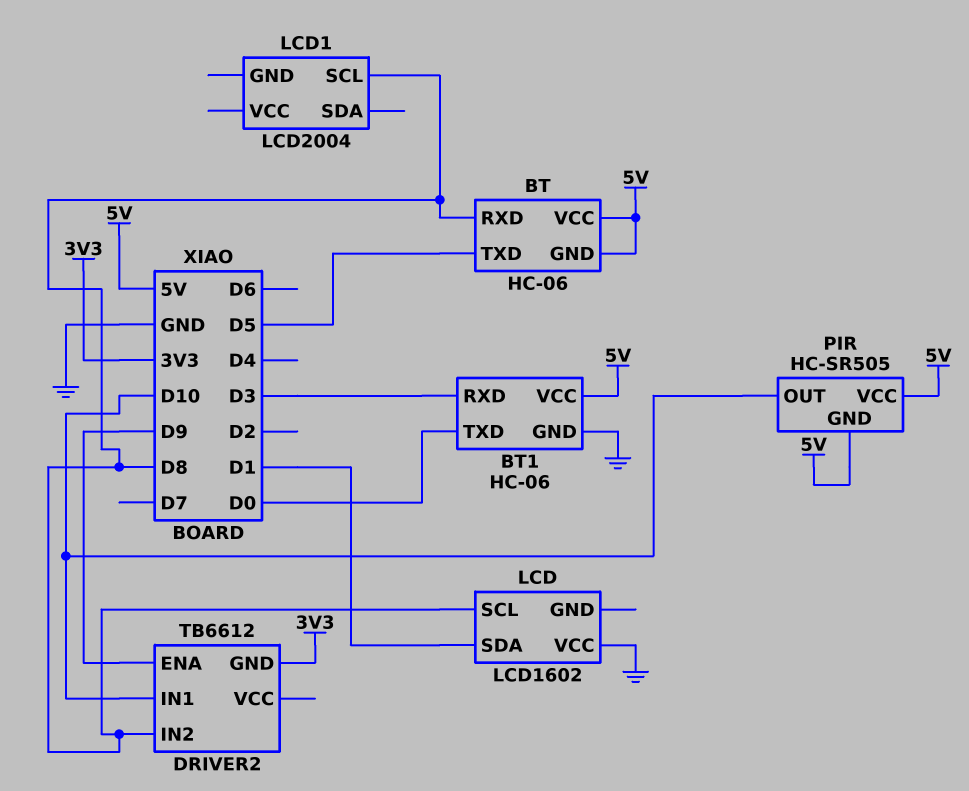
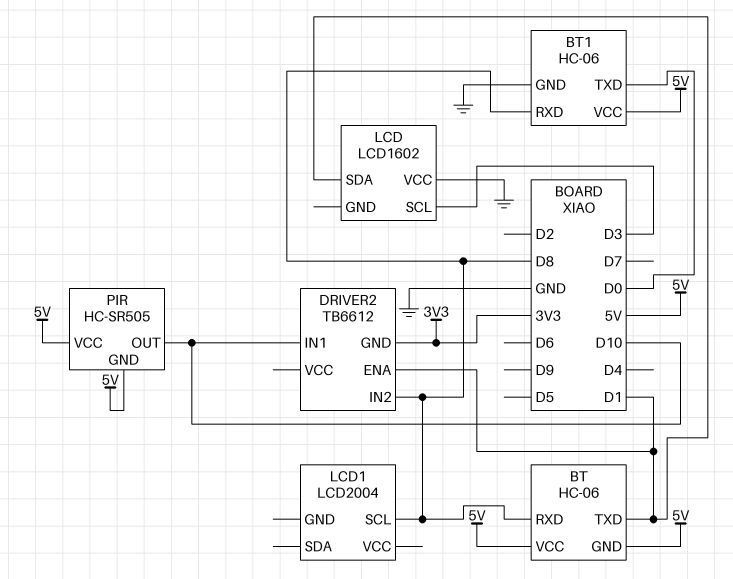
BT pin TXD: D5 -> D1
BT1 pin RXD: D3 -> D8
DRIVER2 pin ENA: D9 -> D1
LCD pin SCL: D8 -> D3

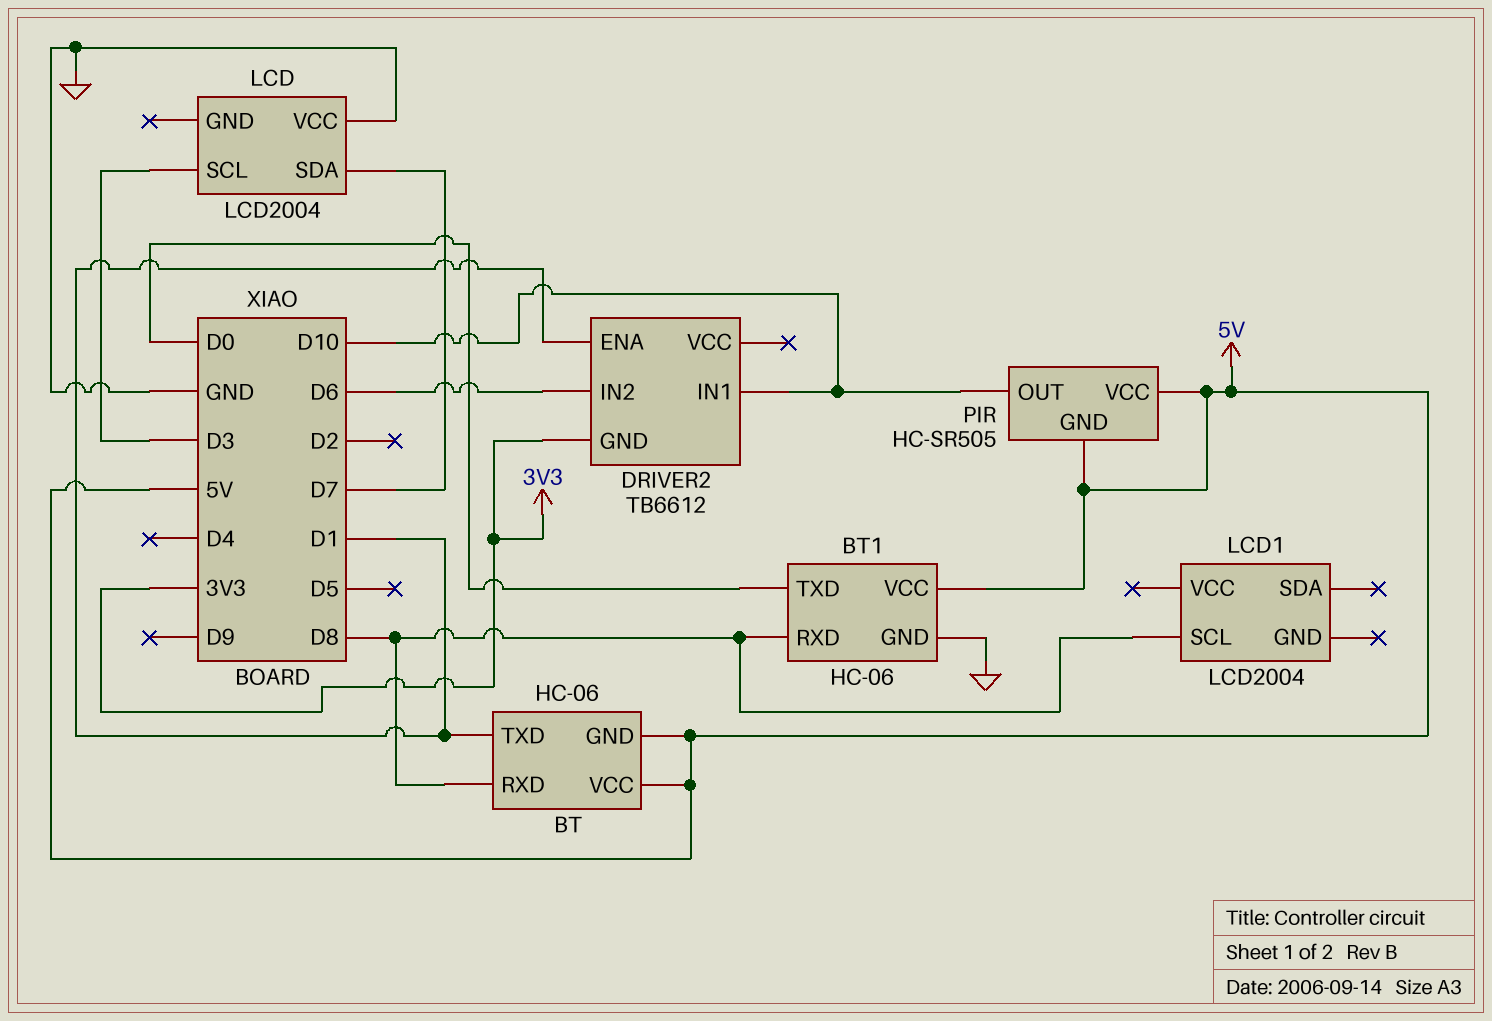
DRIVER2 pin IN2: D8 -> D6
LCD: LCD1602 -> LCD2004
LCD pin SDA: D1 -> D7

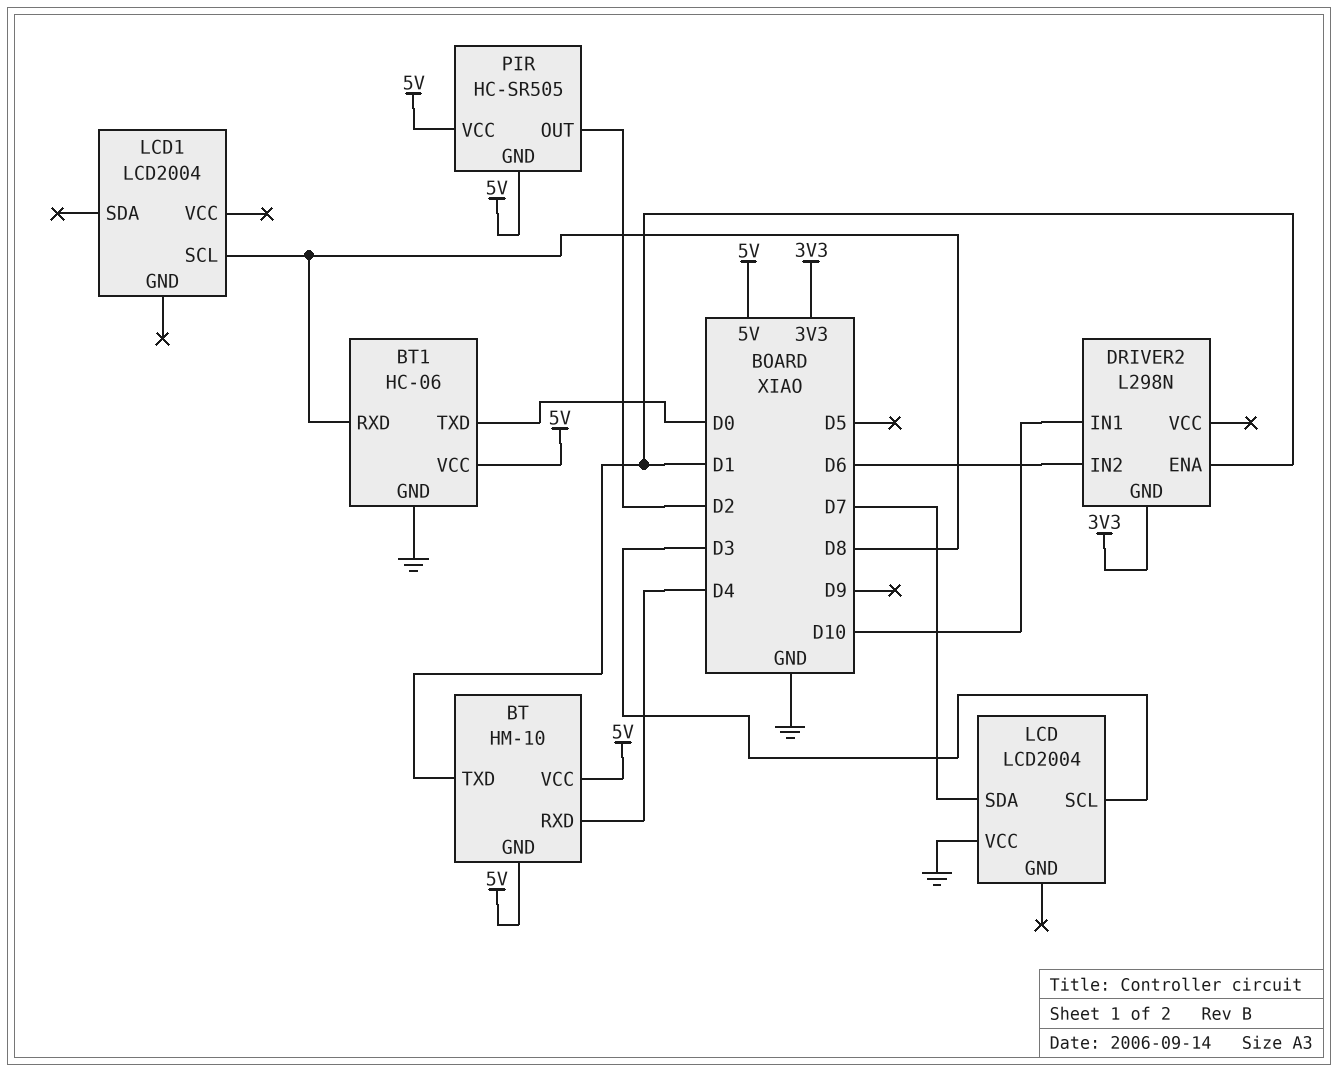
BT: HC-06 -> HM-10
BT pin RXD: D8 -> D4
DRIVER2: TB6612 -> L298N
PIR pin OUT: D10 -> D2

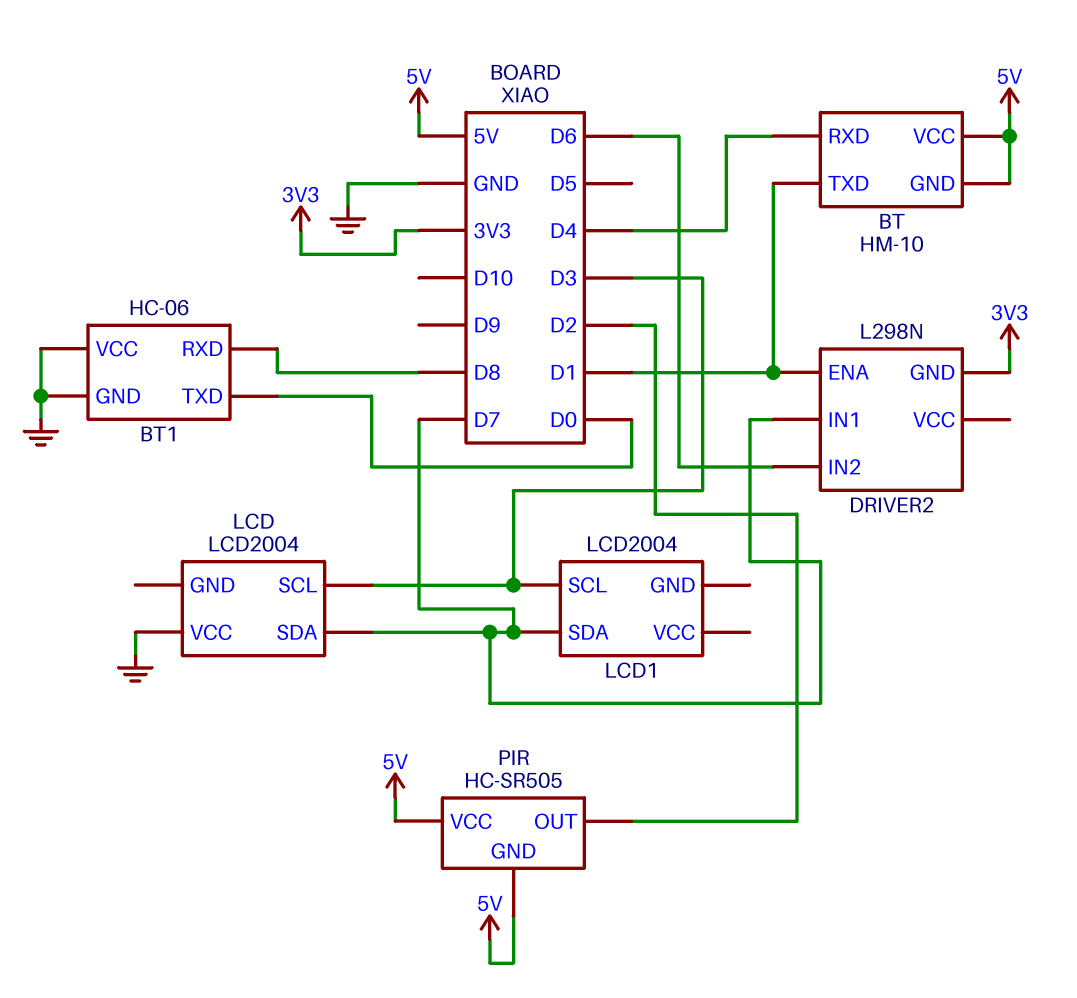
BT1 pin VCC: 5V -> GND
DRIVER2 pin IN1: D10 -> D7
LCD1 pin SCL: D8 -> D3
LCD1 pin SDA: none -> D7

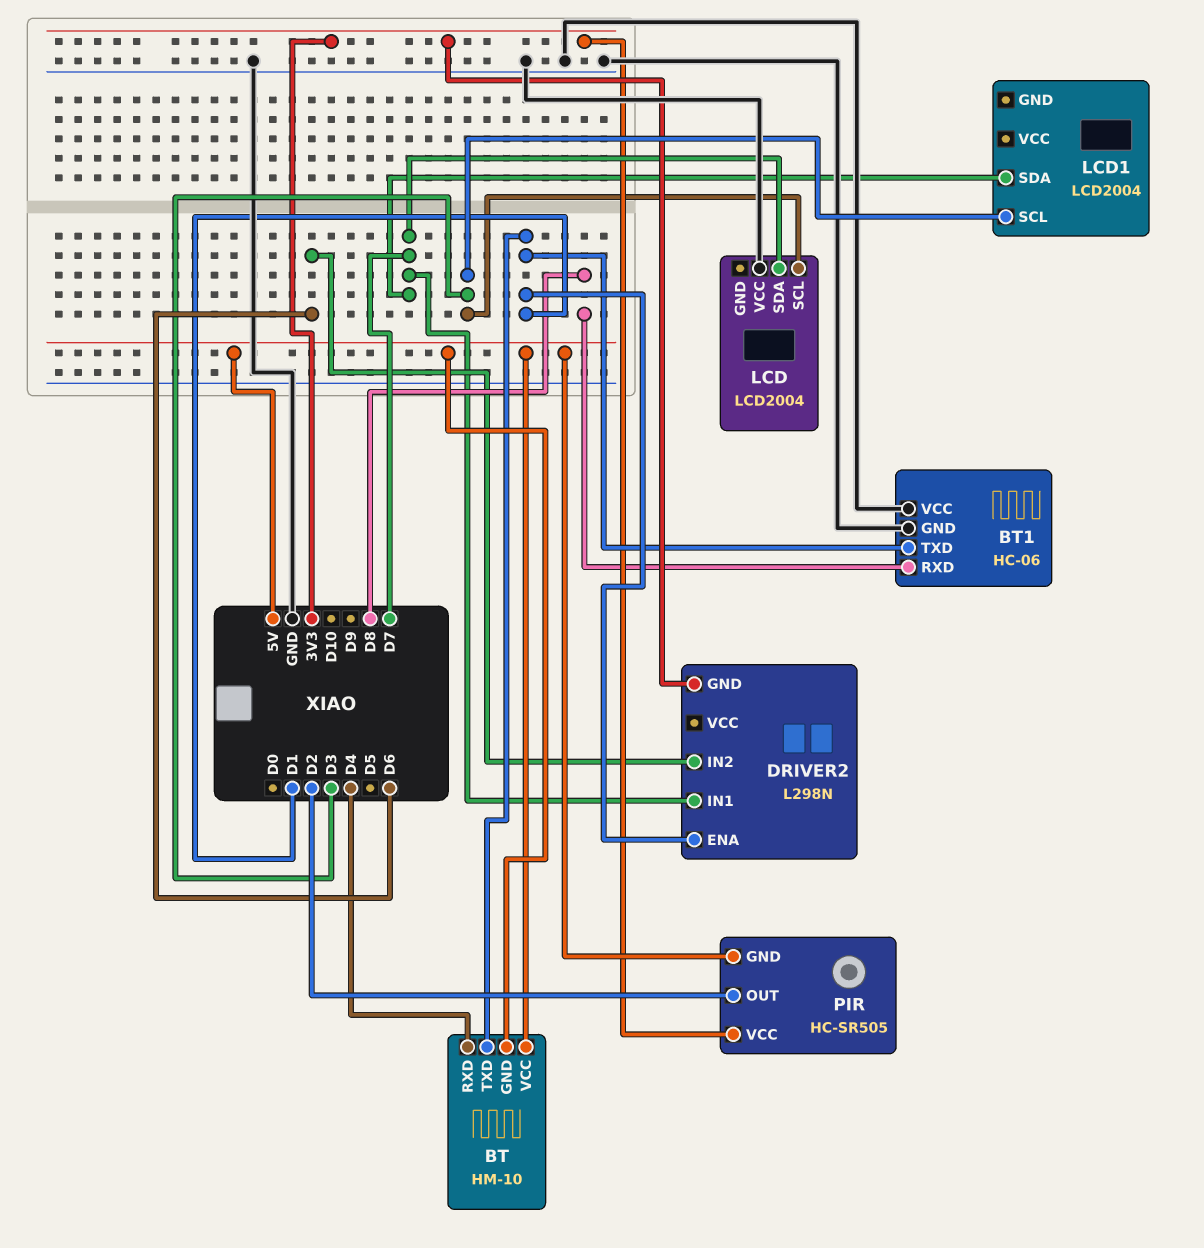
BT1 pin TXD: D0 -> D1
PIR pin VCC: 5V -> 3V3

